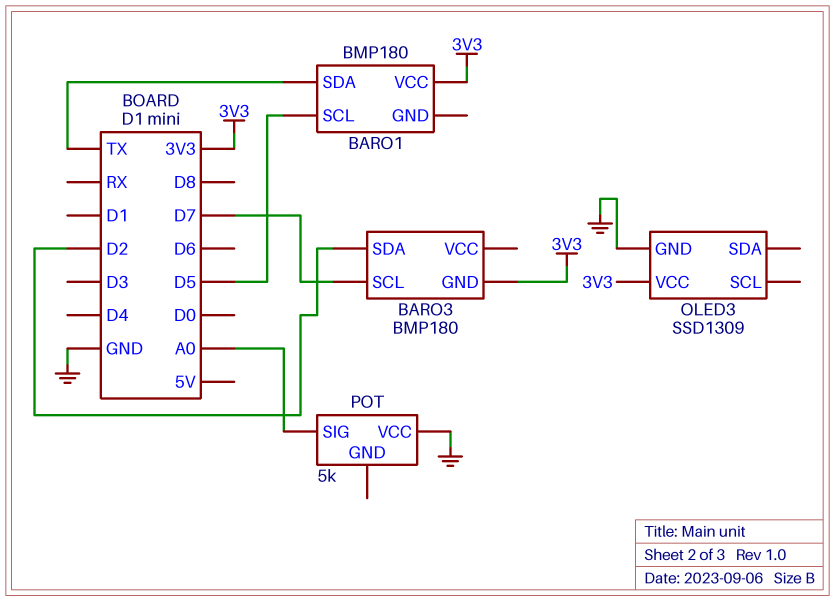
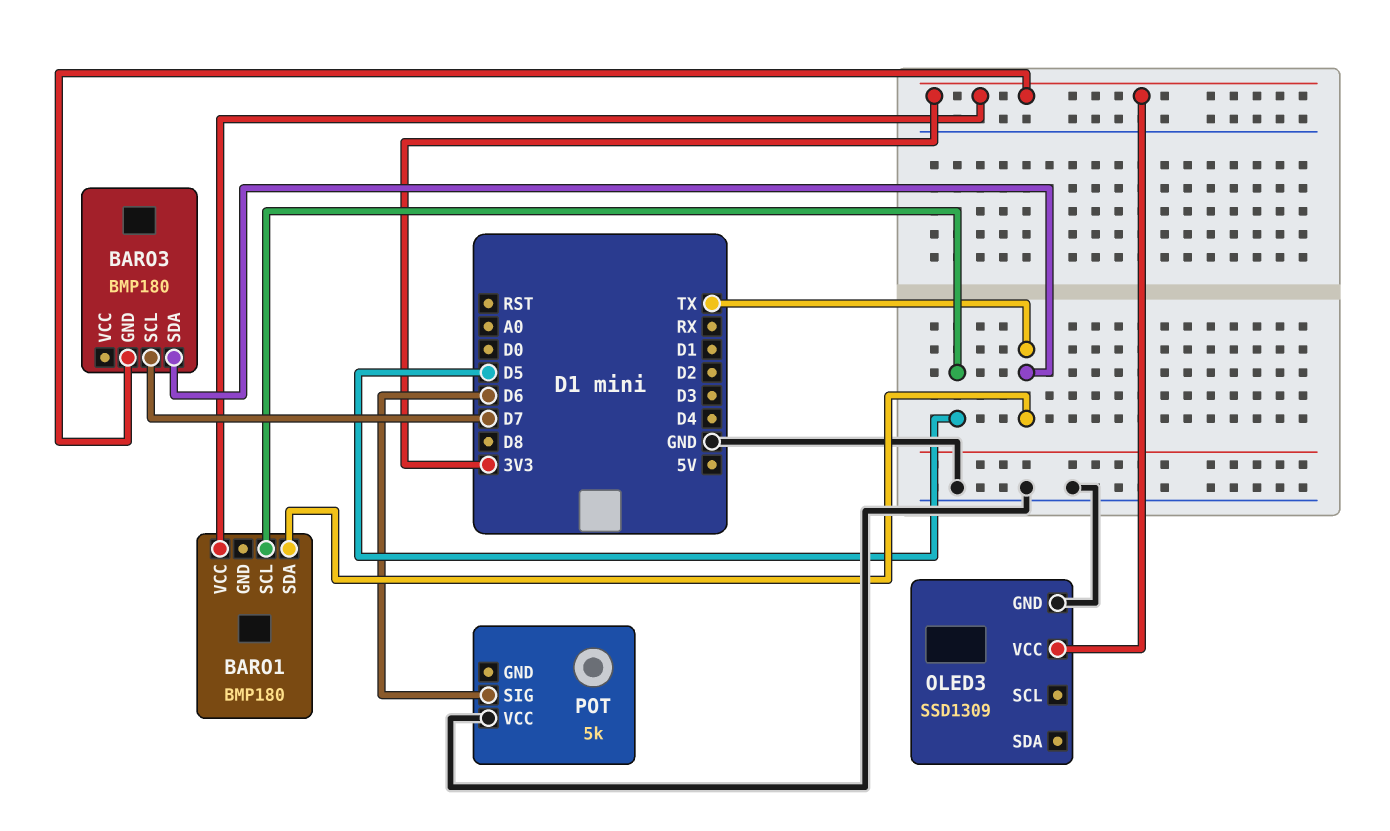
BARO3 pin SDA: D2 -> TX
POT pin SIG: A0 -> D6

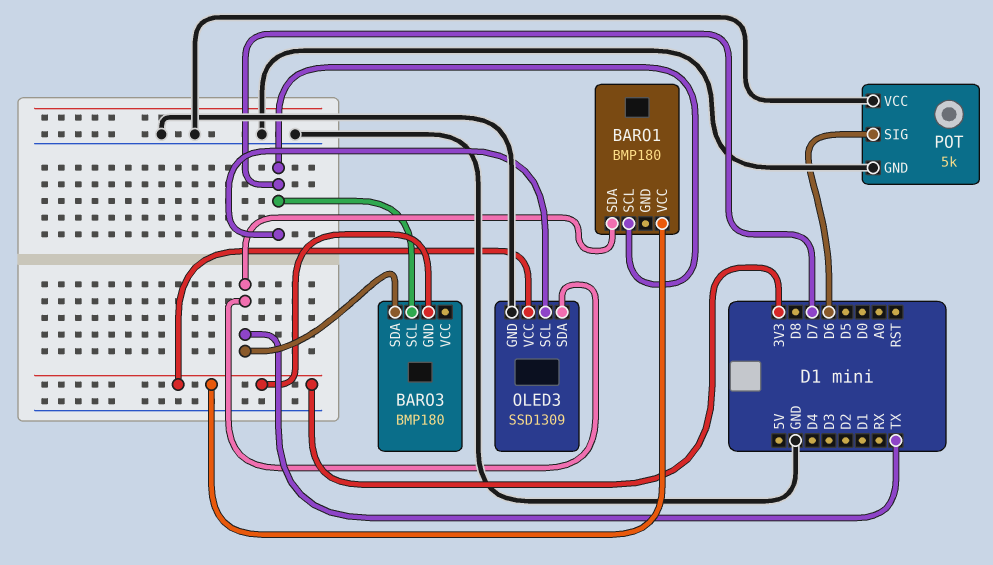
BARO1 pin SCL: D5 -> D7
OLED3 pin SCL: none -> D7
OLED3 pin SDA: none -> TX
POT pin GND: none -> GND

